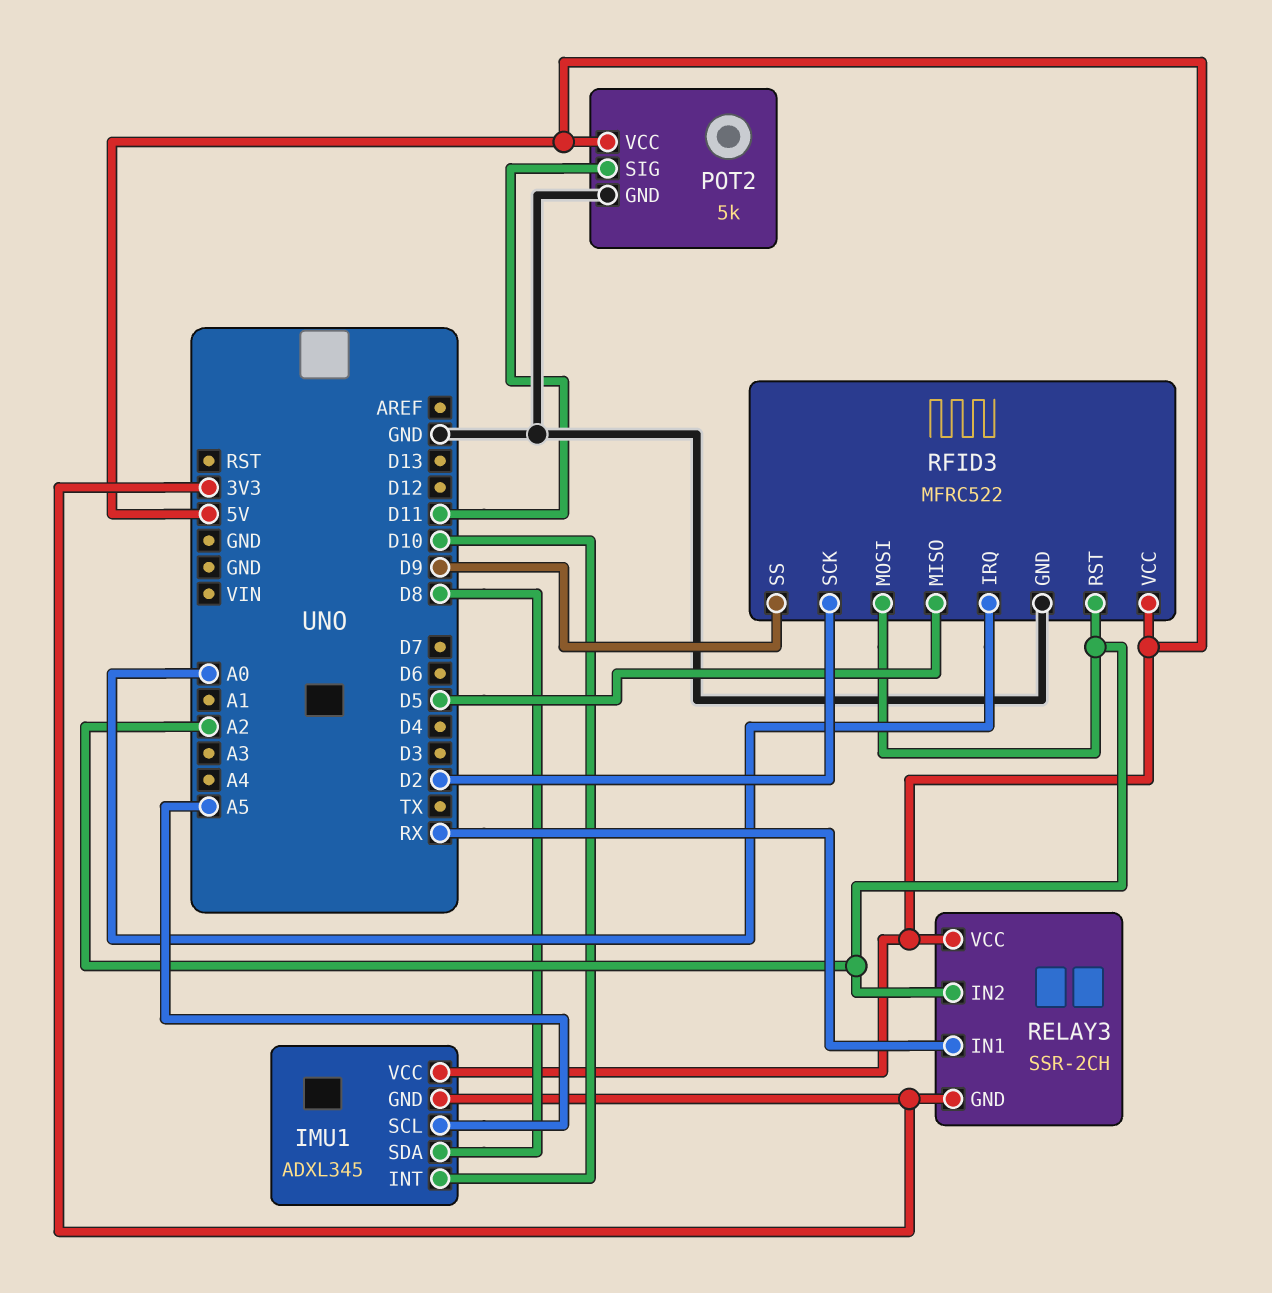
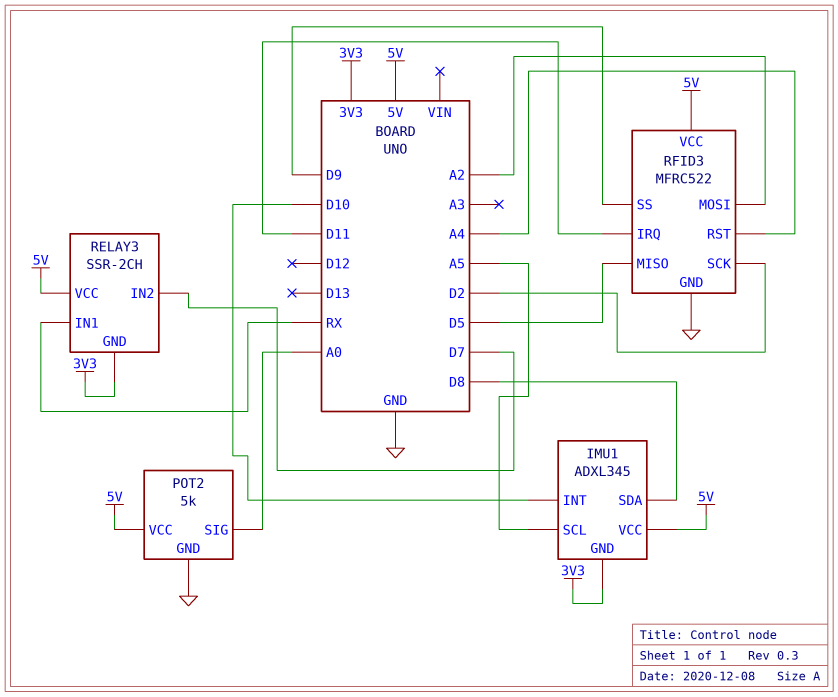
POT2 pin SIG: D11 -> A0
RELAY3 pin IN2: A2 -> D7
RFID3 pin IRQ: A0 -> D11
RFID3 pin RST: A2 -> A4

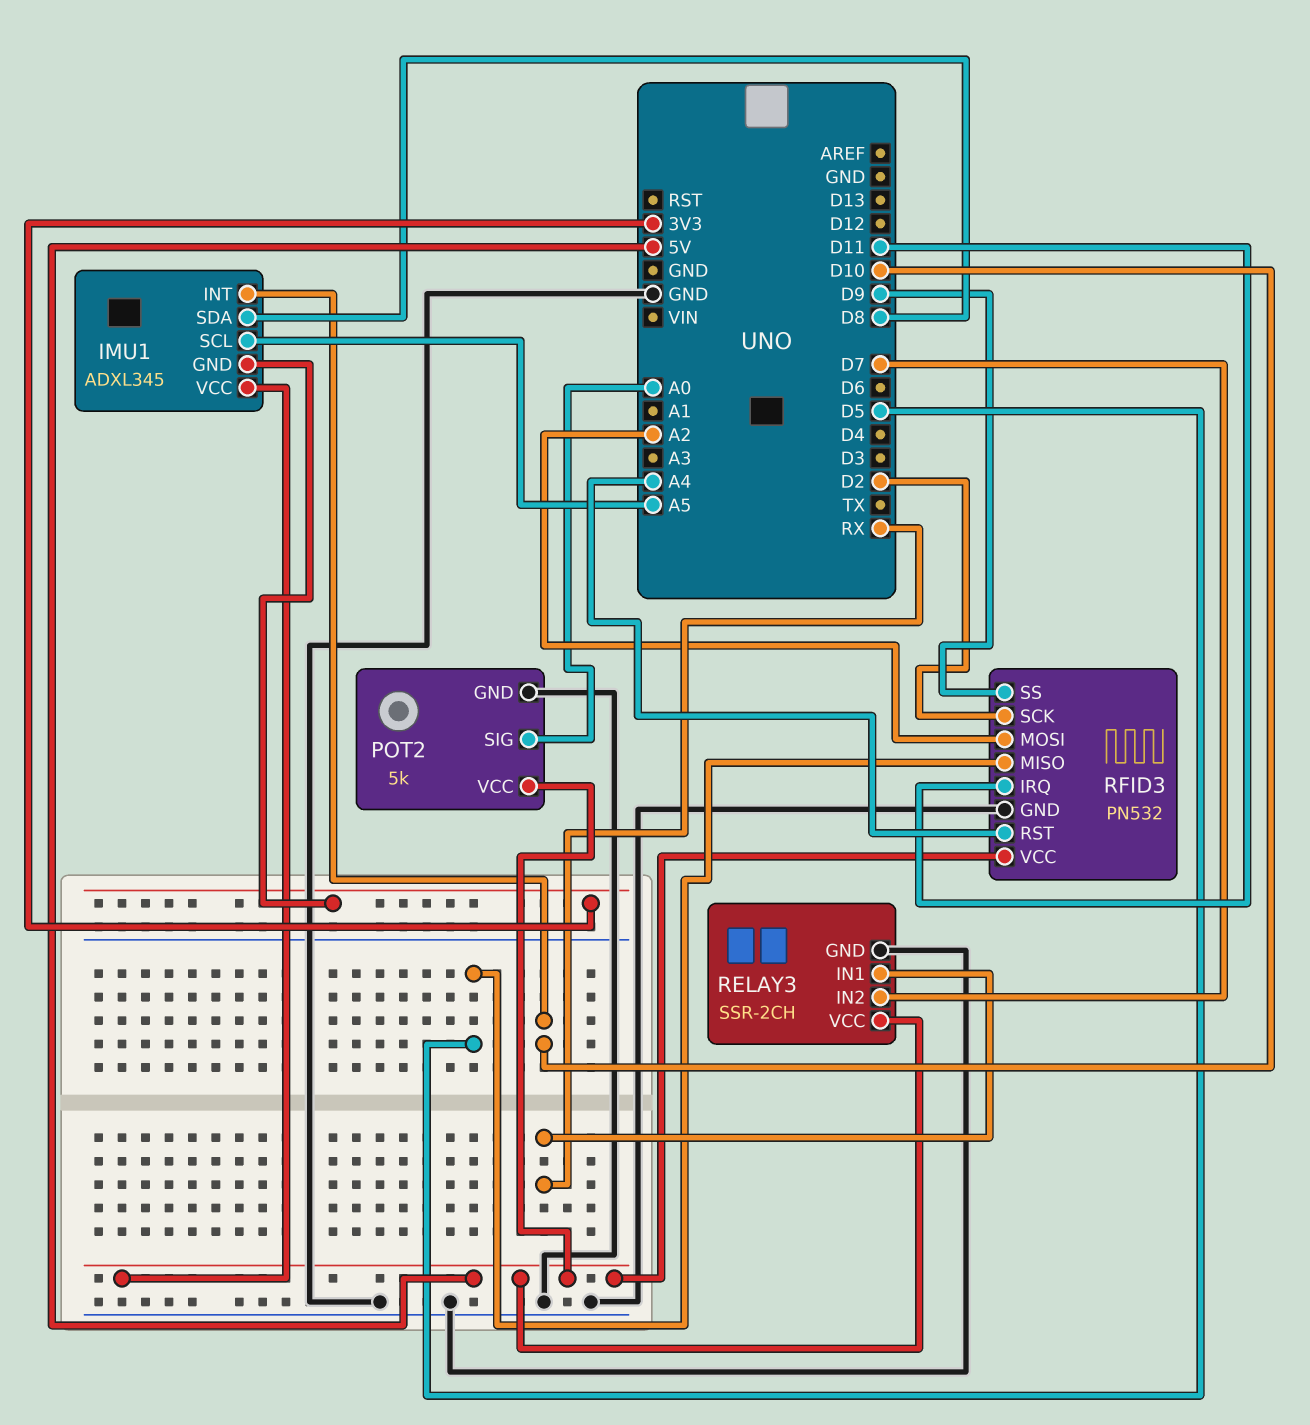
RELAY3 pin GND: 3V3 -> GND
RFID3: MFRC522 -> PN532

